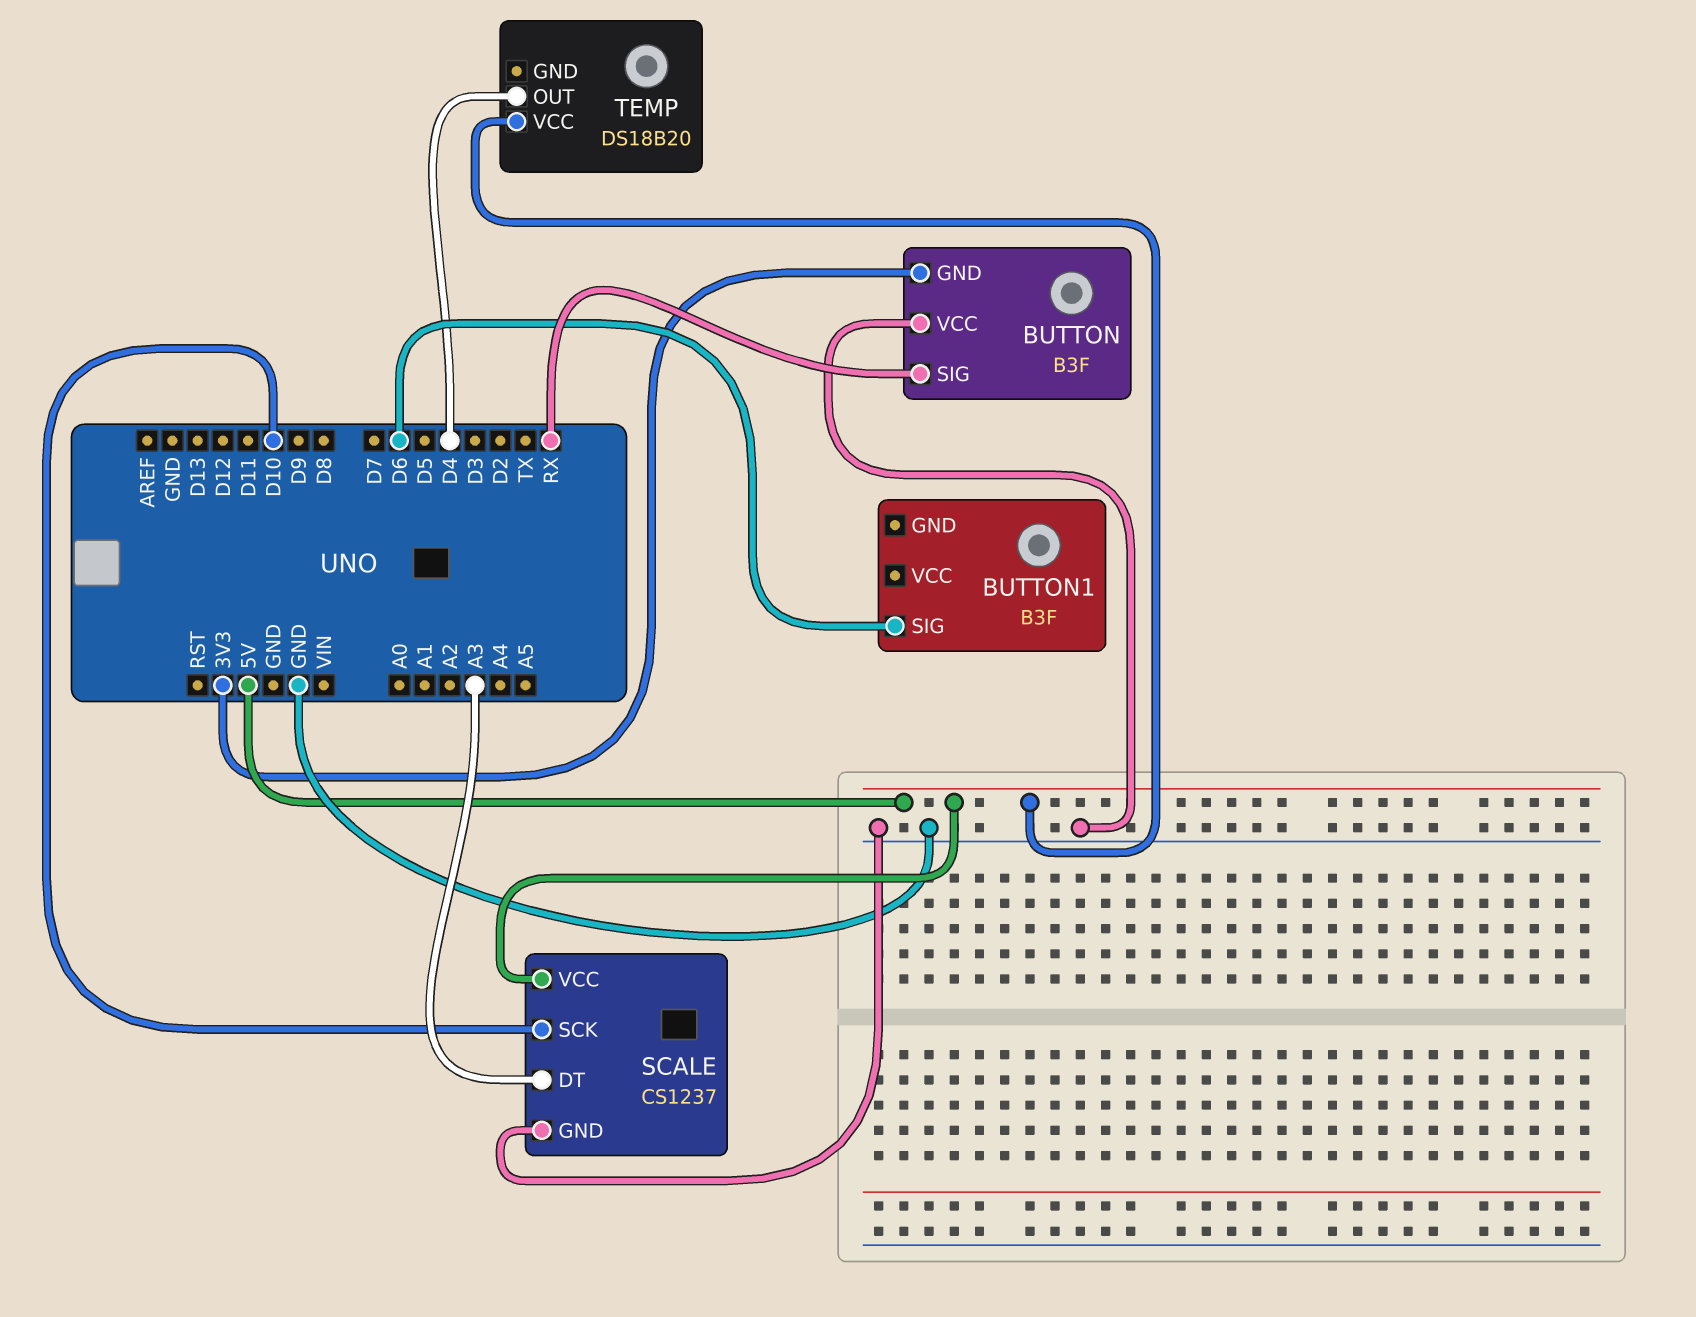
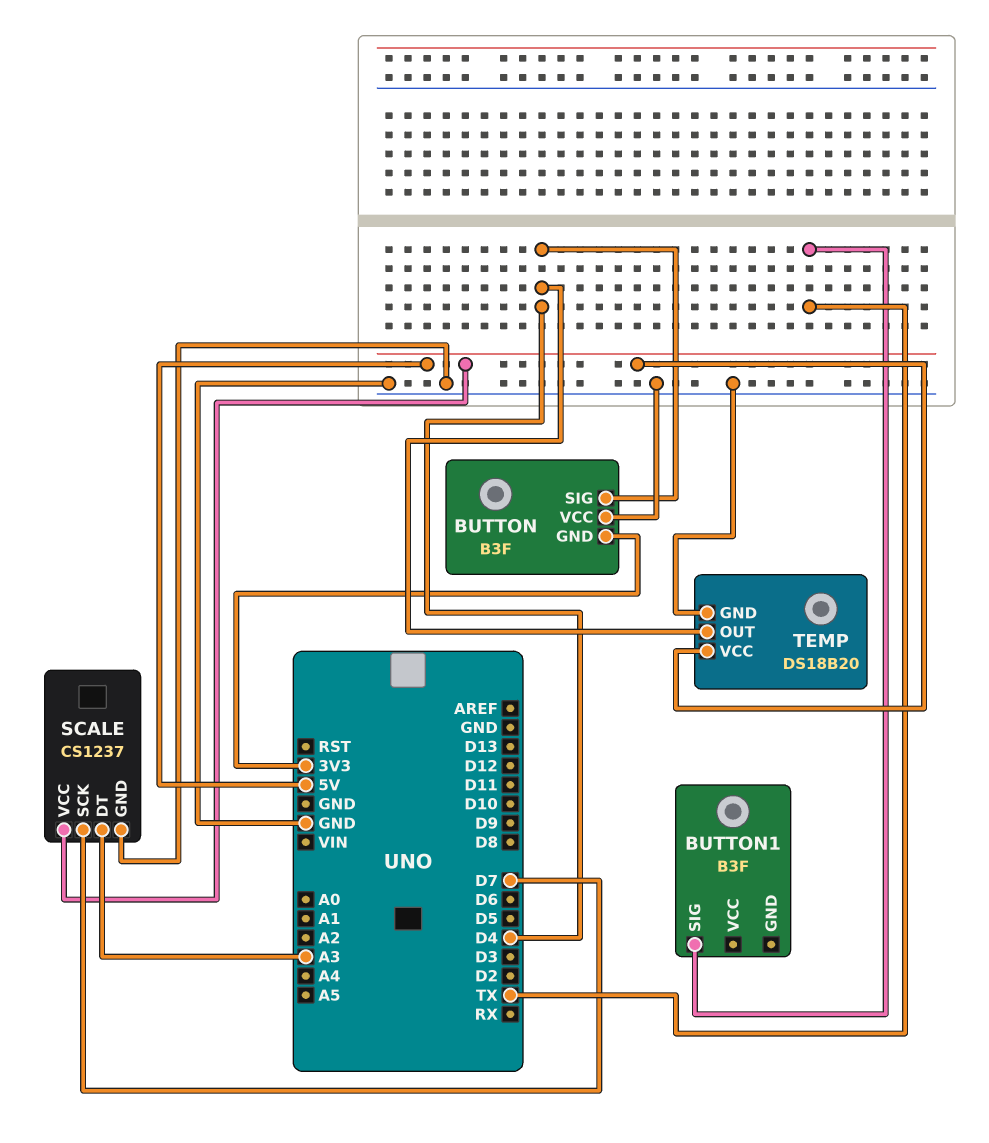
BUTTON pin SIG: RX -> D4
BUTTON1 pin SIG: D6 -> TX
SCALE pin SCK: D10 -> D7
TEMP pin GND: none -> GND

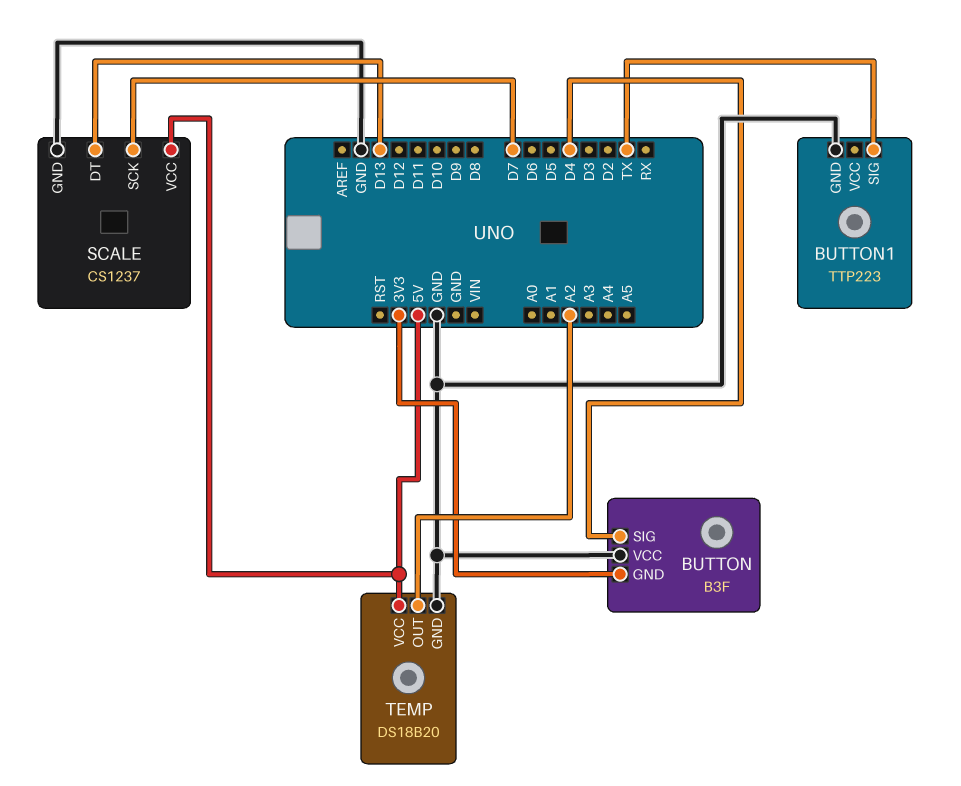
BUTTON1: B3F -> TTP223
BUTTON1 pin GND: none -> GND
SCALE pin DT: A3 -> D13
TEMP pin OUT: D4 -> A2

